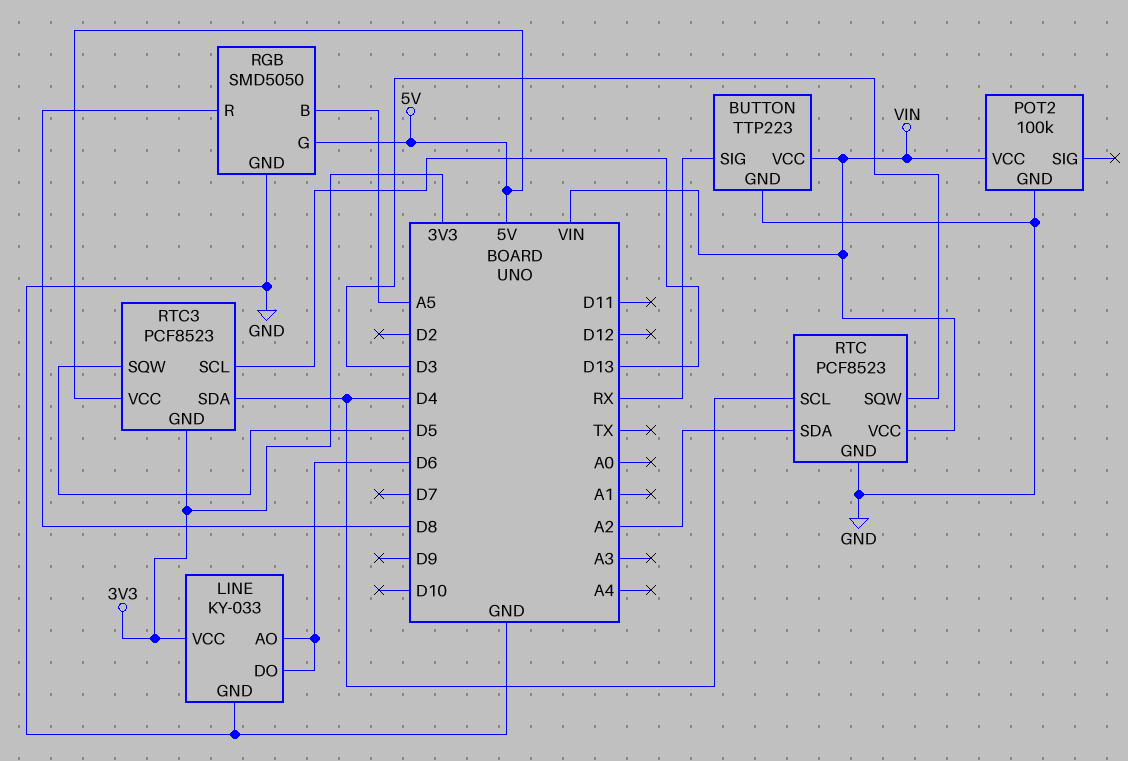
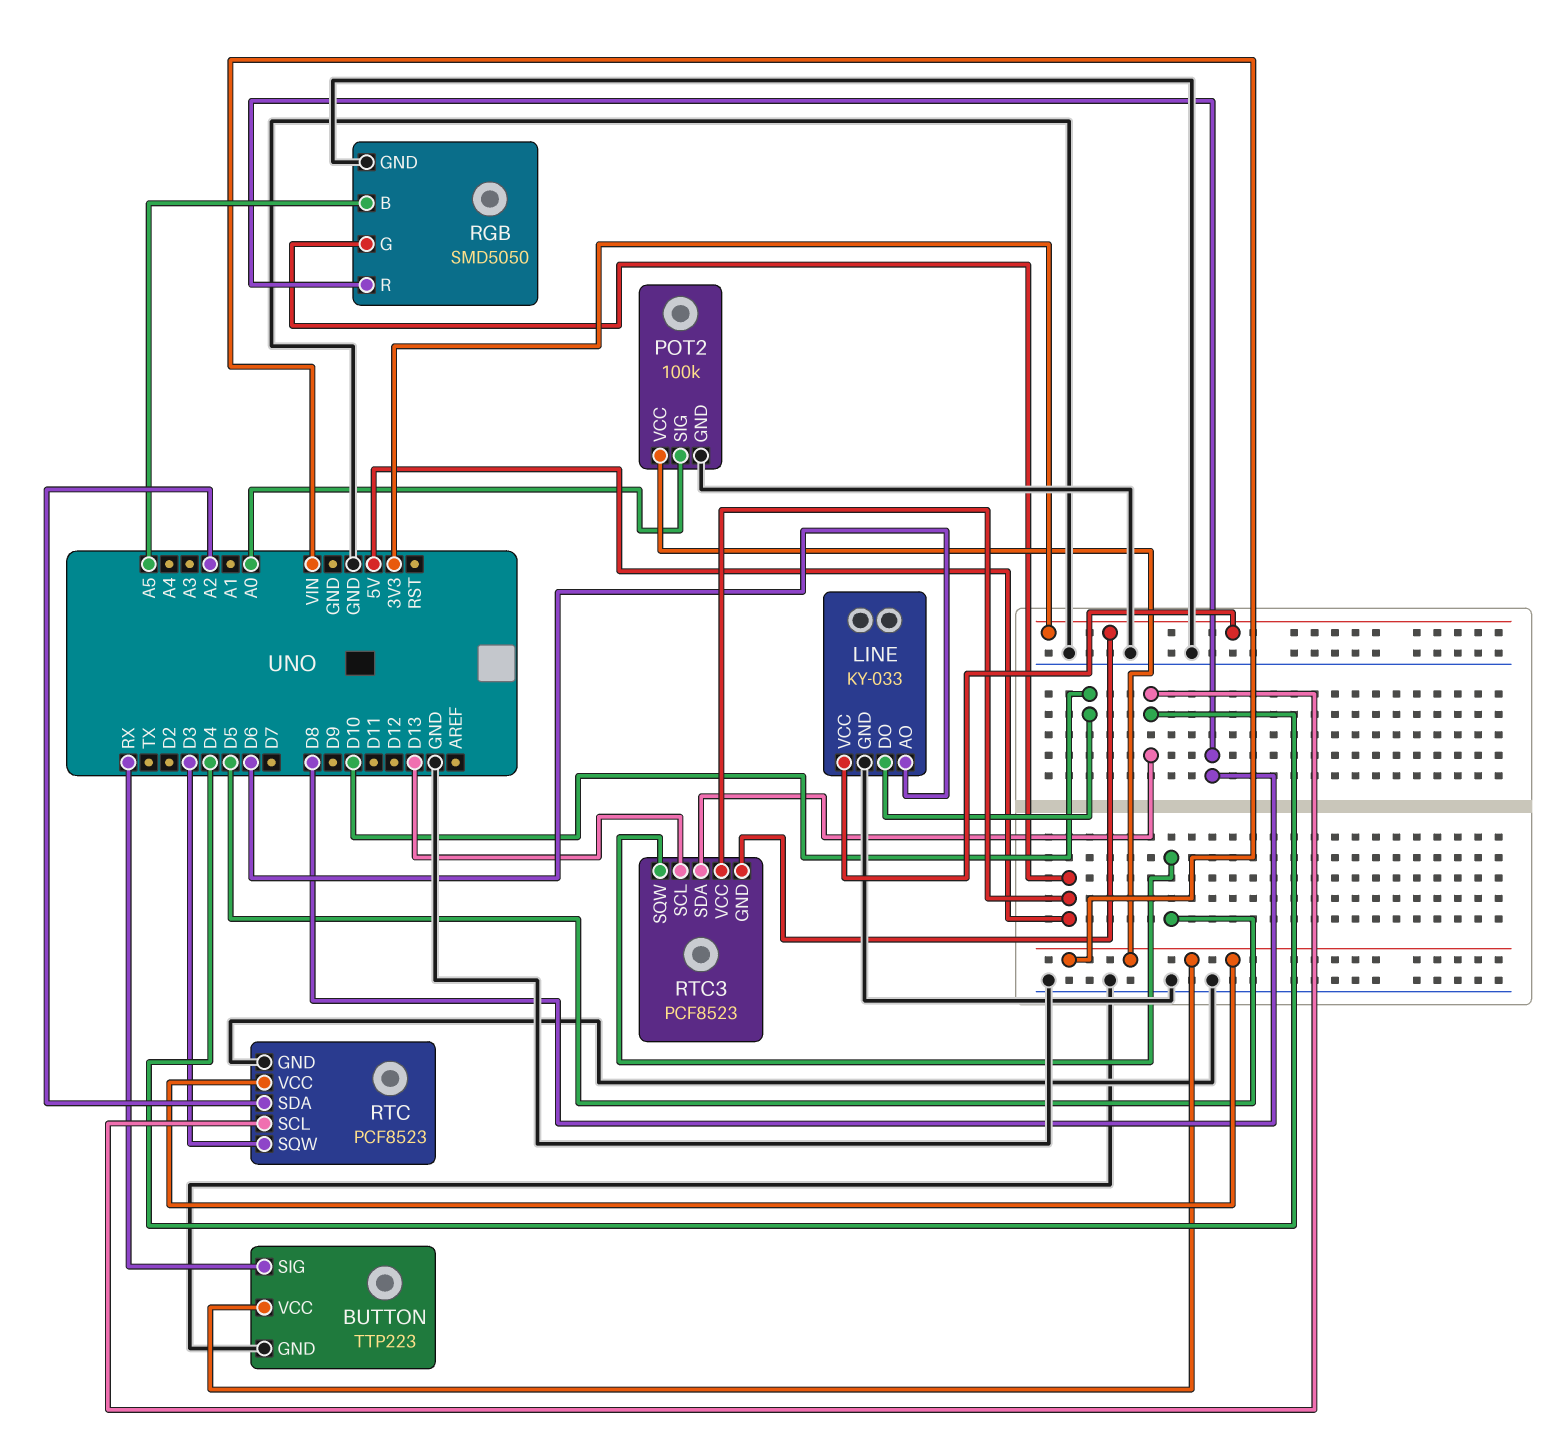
LINE pin DO: D6 -> D10
POT2 pin SIG: none -> A0

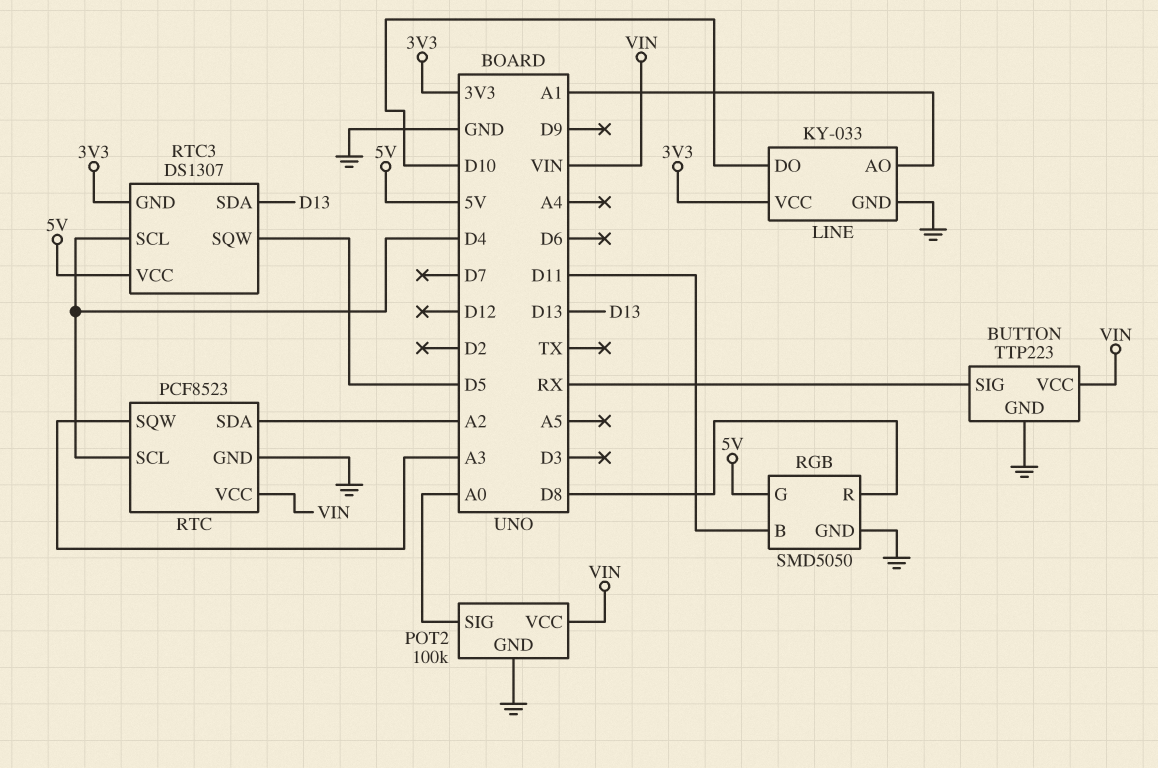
LINE pin AO: D6 -> A1
RGB pin B: A5 -> D11
RTC pin SQW: D3 -> A3
RTC3: PCF8523 -> DS1307
RTC3 pin SCL: D13 -> D4
RTC3 pin SDA: D4 -> D13

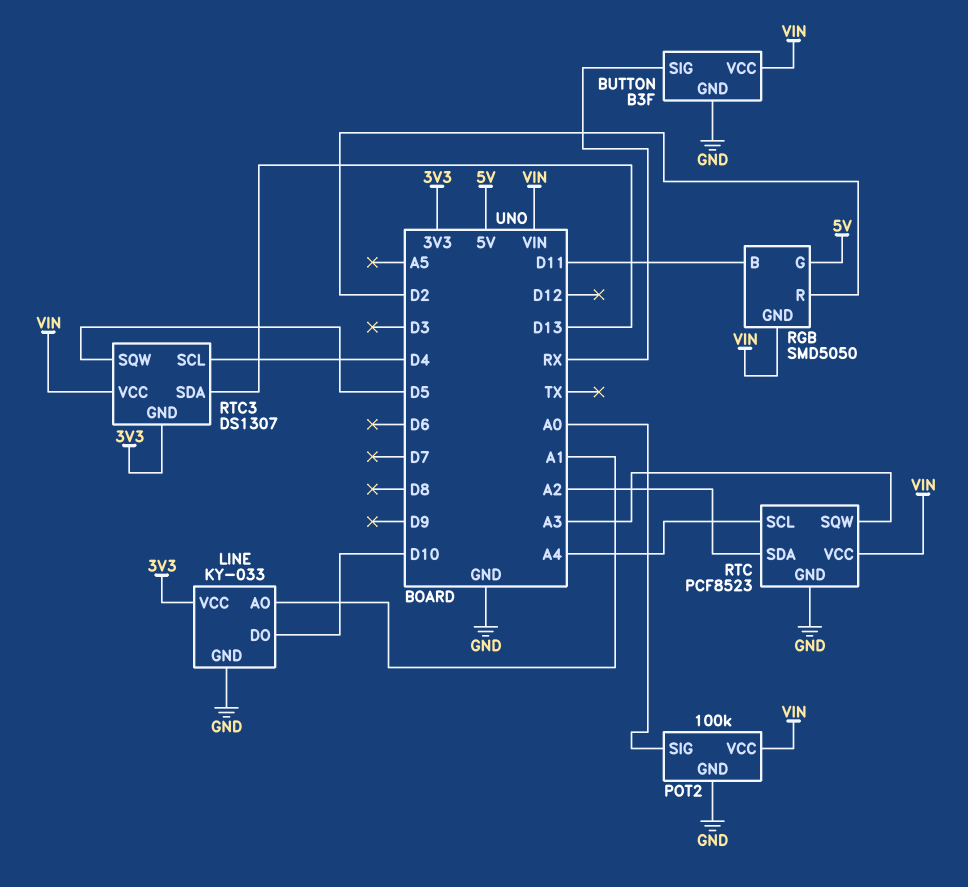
BUTTON: TTP223 -> B3F
RGB pin GND: GND -> VIN
RGB pin R: D8 -> D2
RTC pin SCL: D4 -> A4
RTC3 pin VCC: 5V -> VIN

